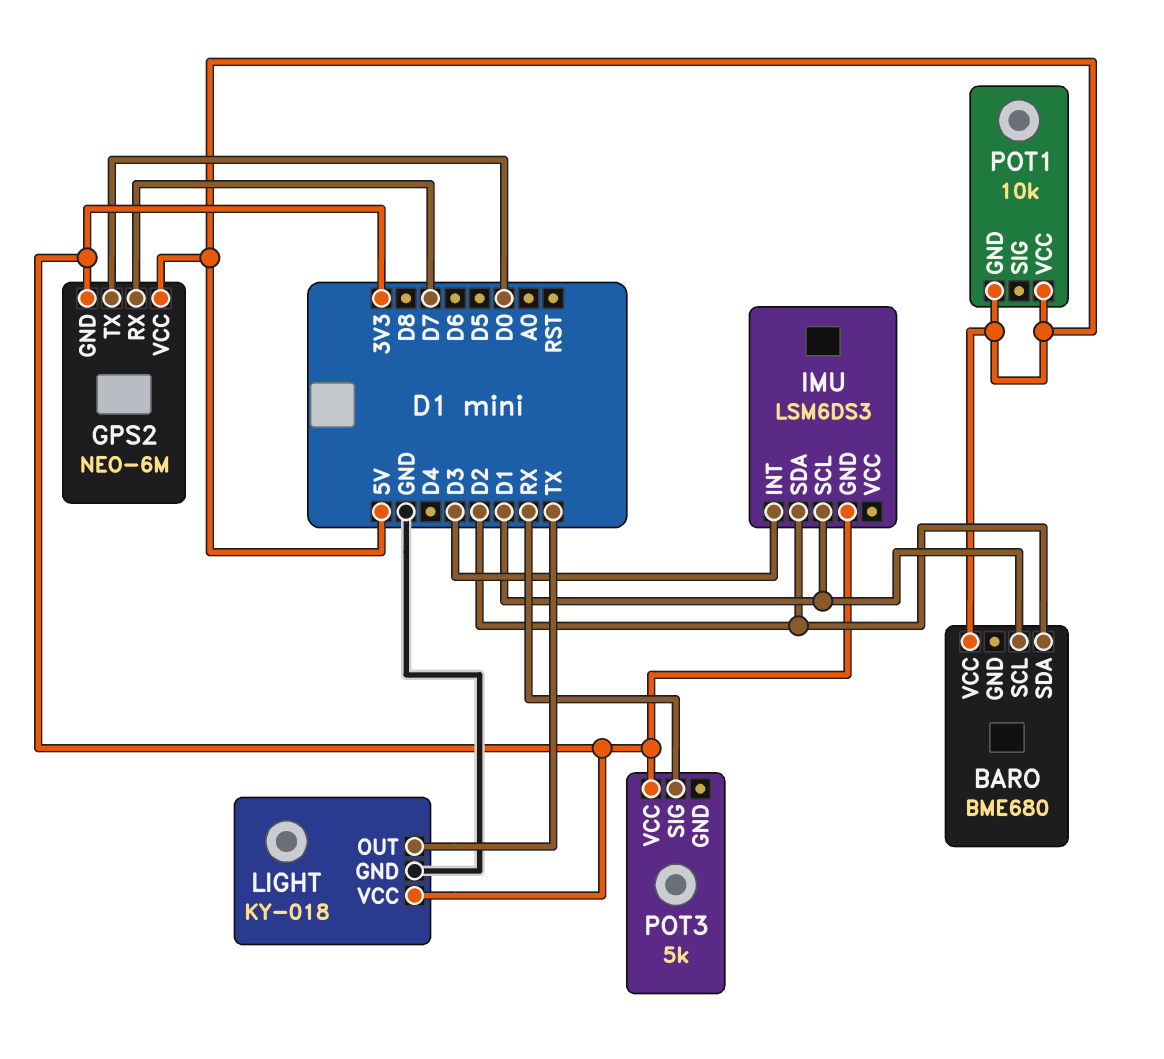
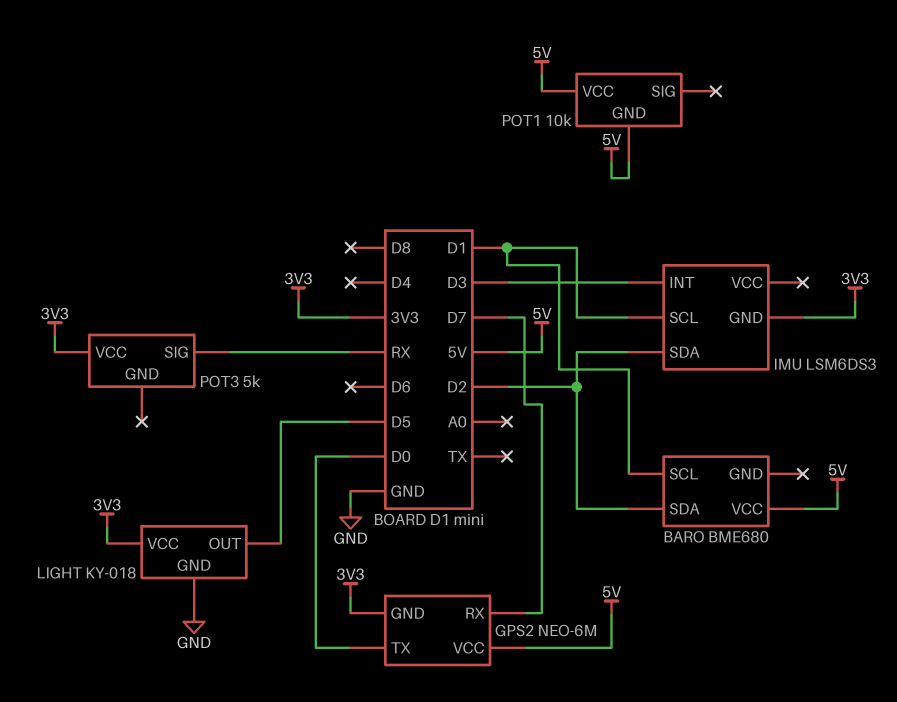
LIGHT pin OUT: TX -> D5

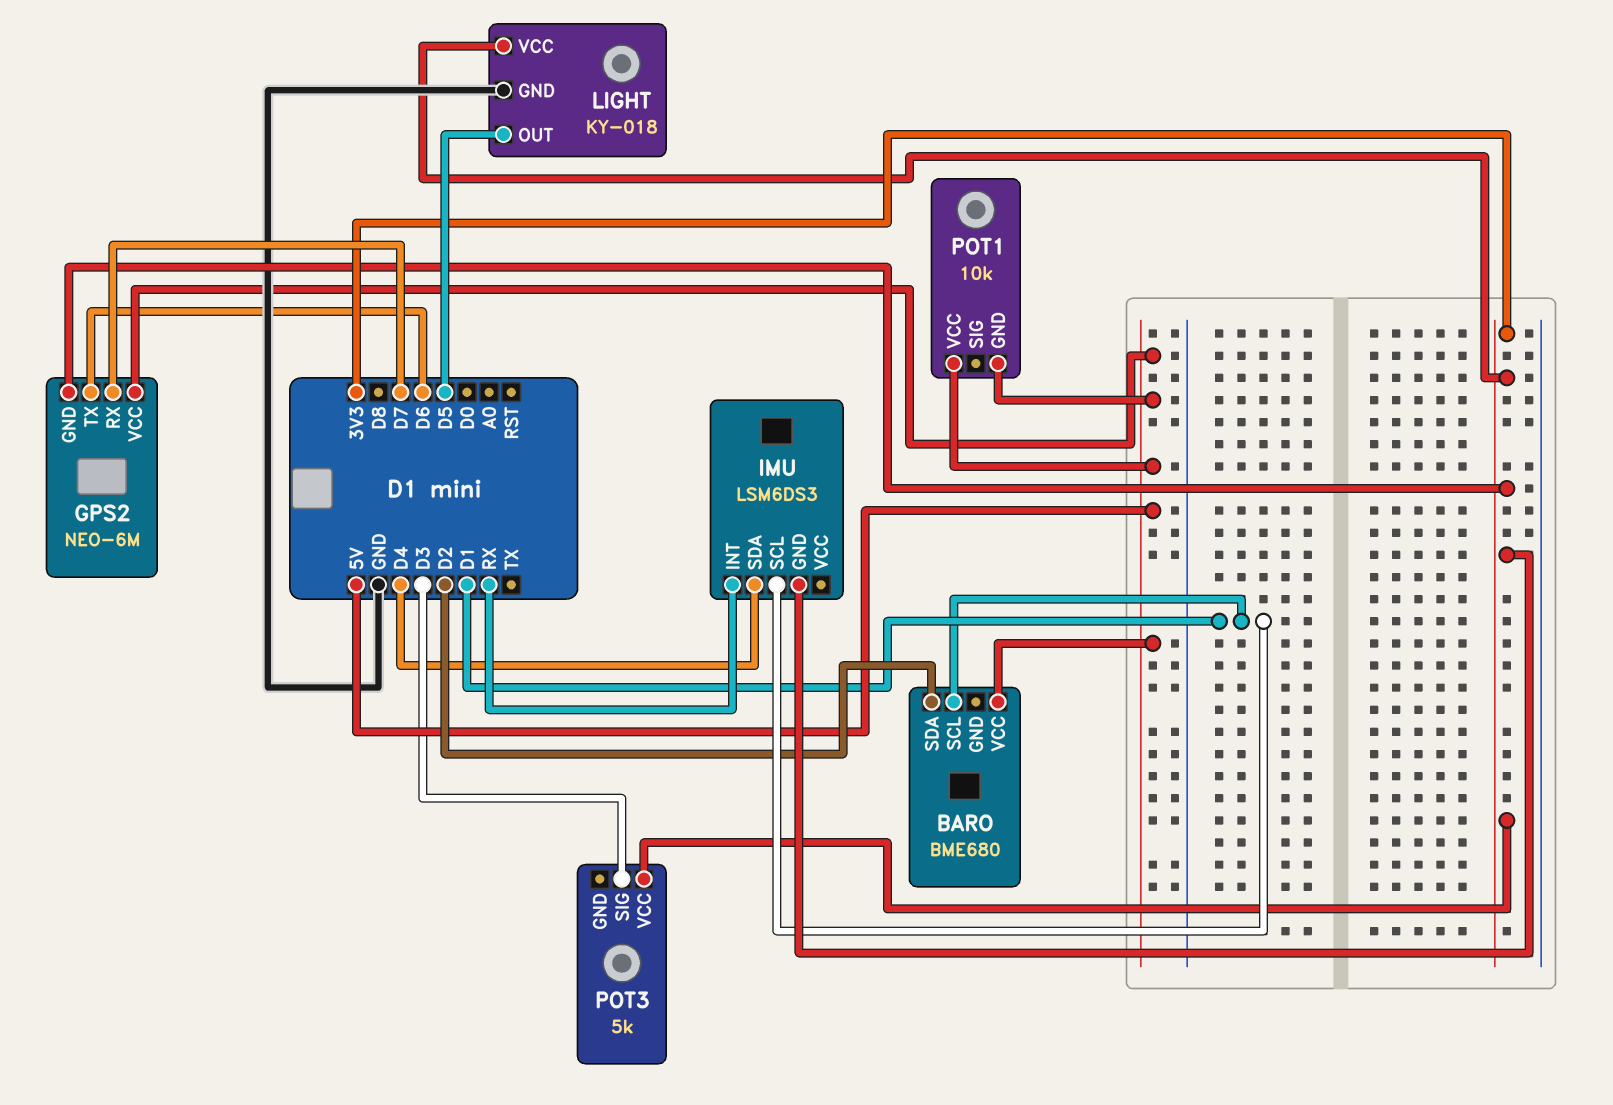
GPS2 pin TX: D0 -> D6
IMU pin INT: D3 -> RX
IMU pin SDA: D2 -> D4
POT3 pin SIG: RX -> D3

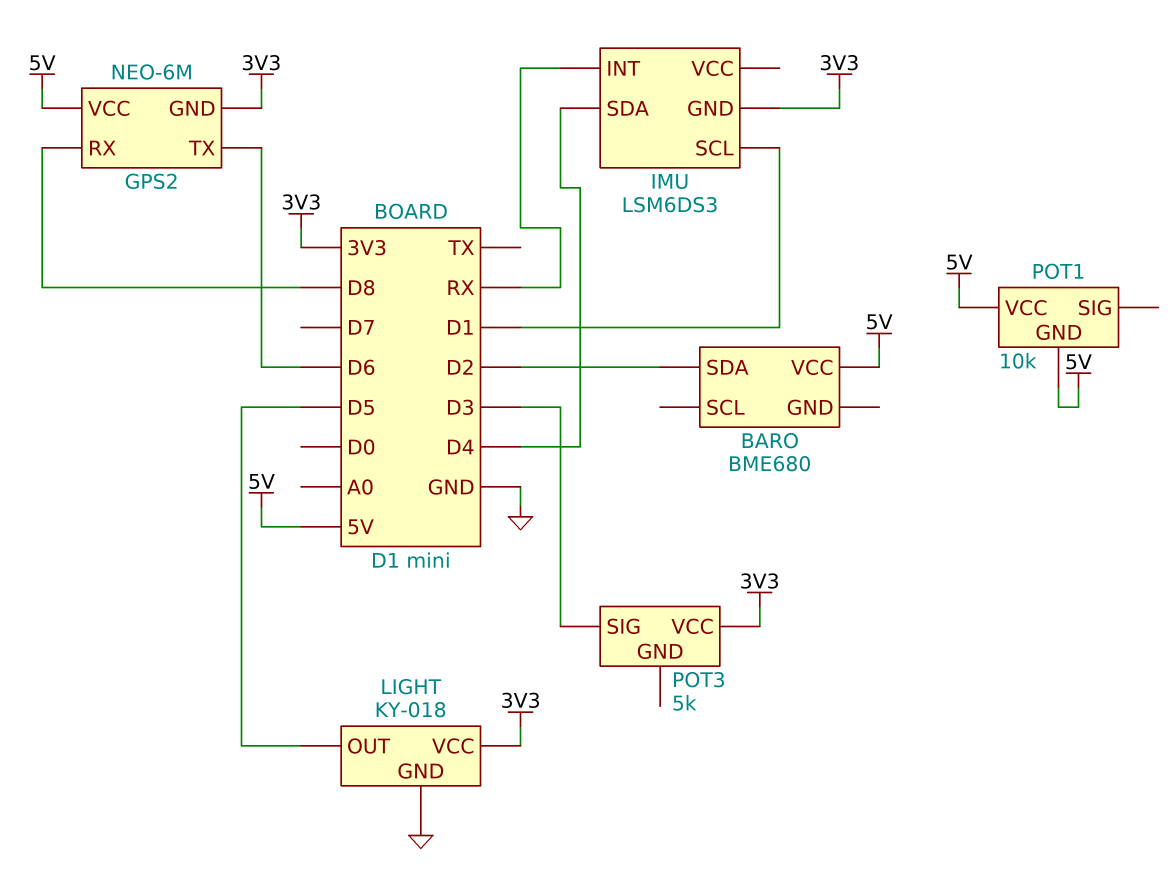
BARO pin SCL: D1 -> none
GPS2 pin RX: D7 -> D8

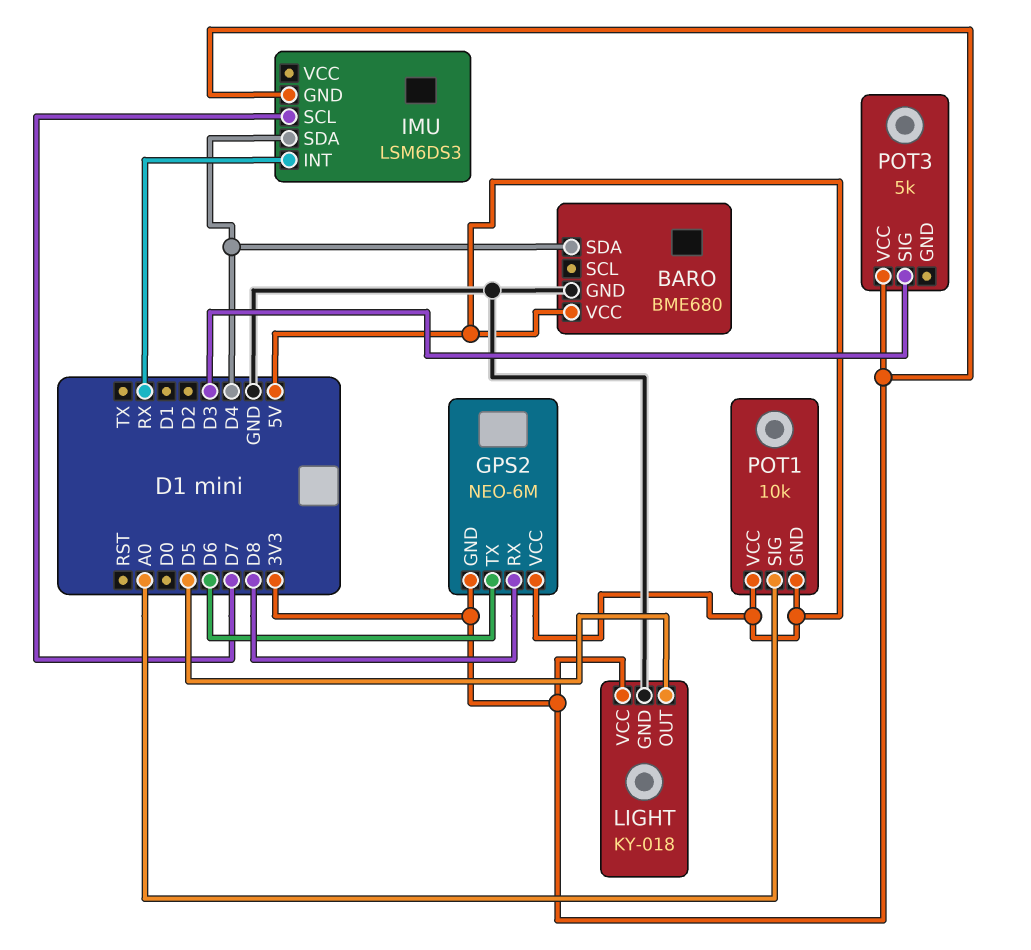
BARO pin GND: none -> GND
BARO pin SDA: D2 -> D4
IMU pin SCL: D1 -> D7
POT1 pin SIG: none -> A0

